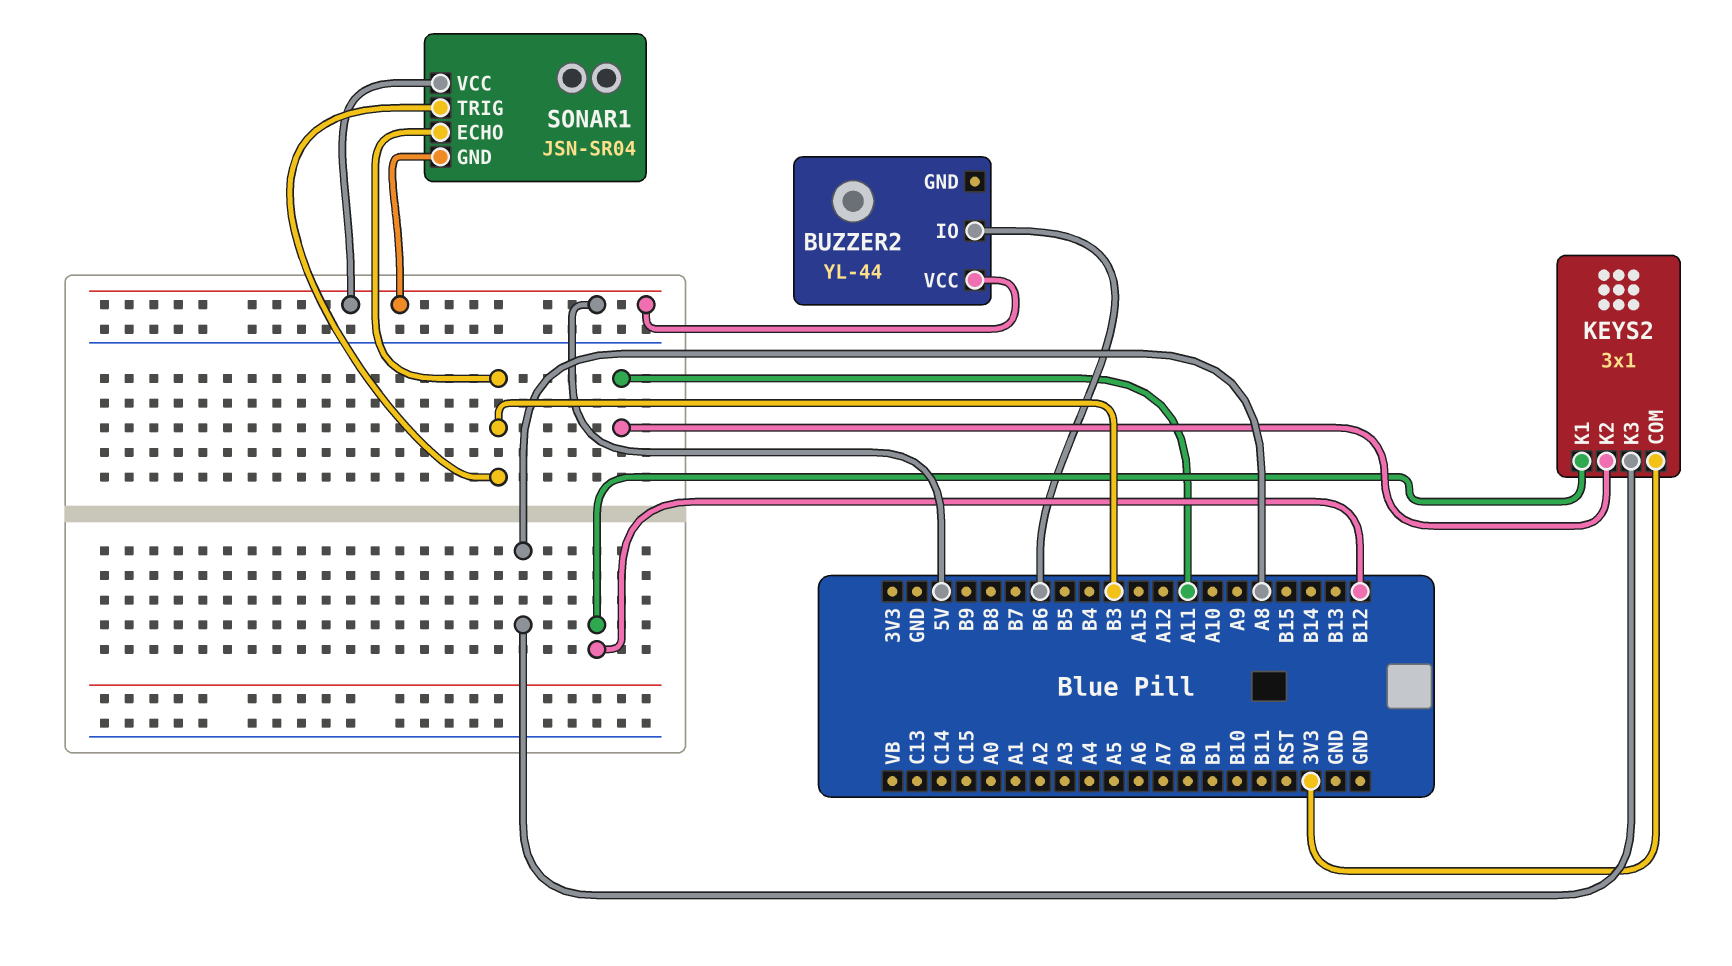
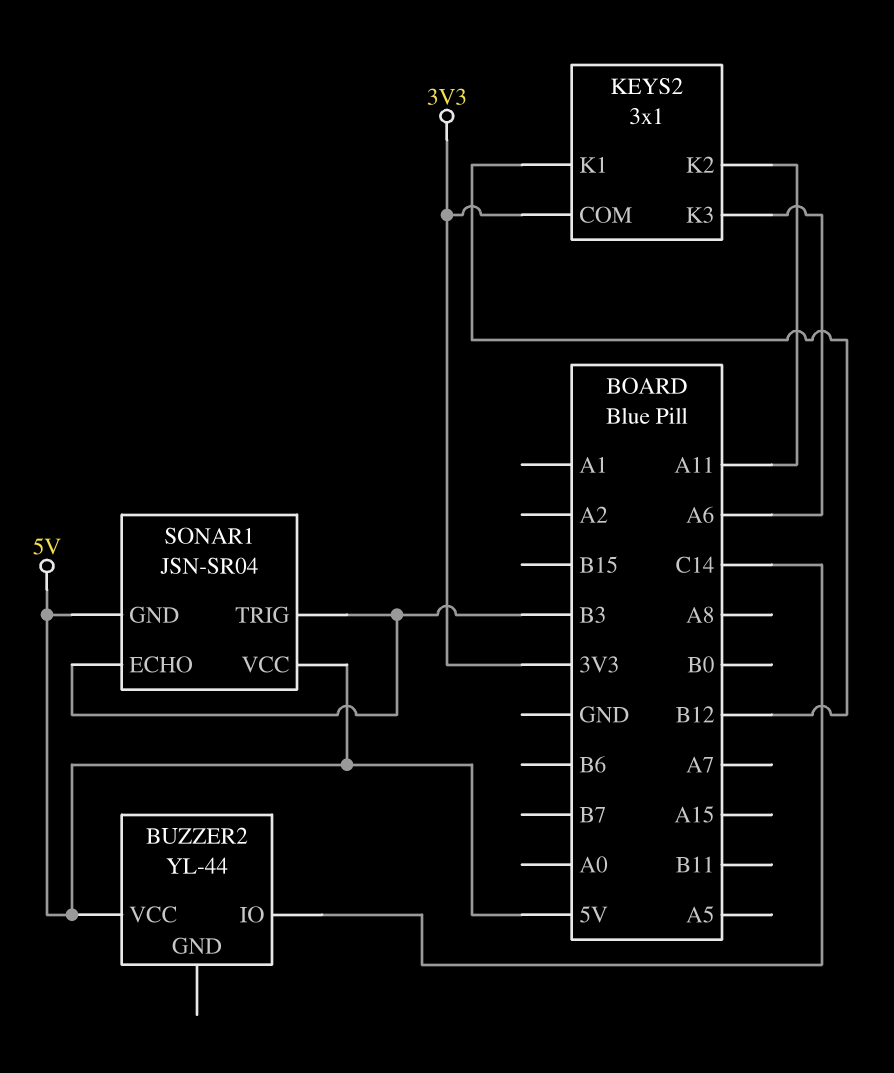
BUZZER2 pin IO: B6 -> C14
KEYS2 pin K3: A8 -> A6

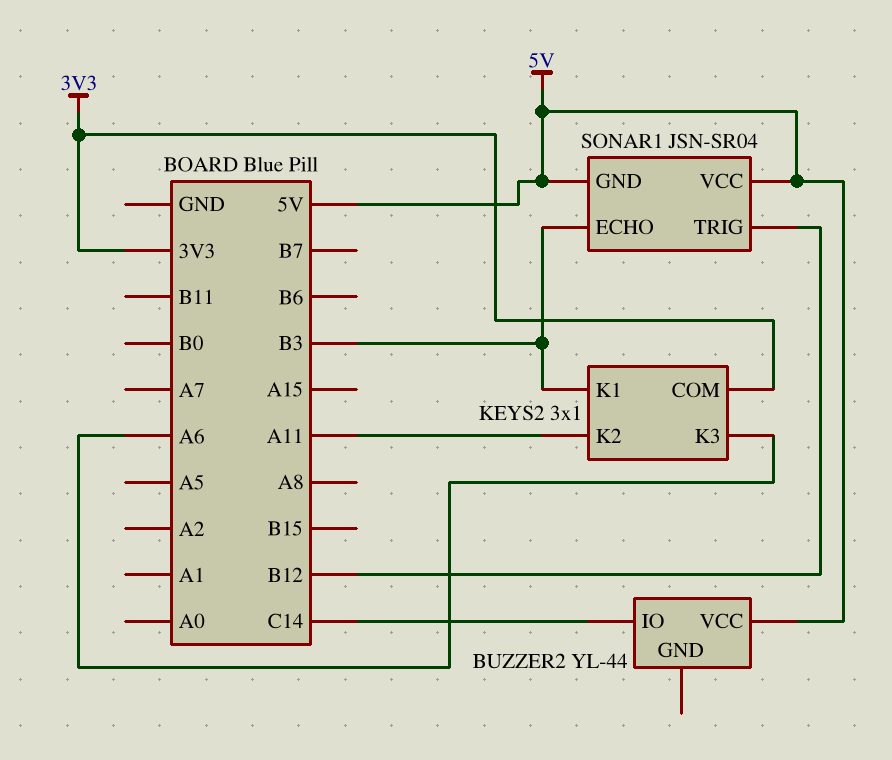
KEYS2 pin K1: B12 -> B3
SONAR1 pin TRIG: B3 -> B12

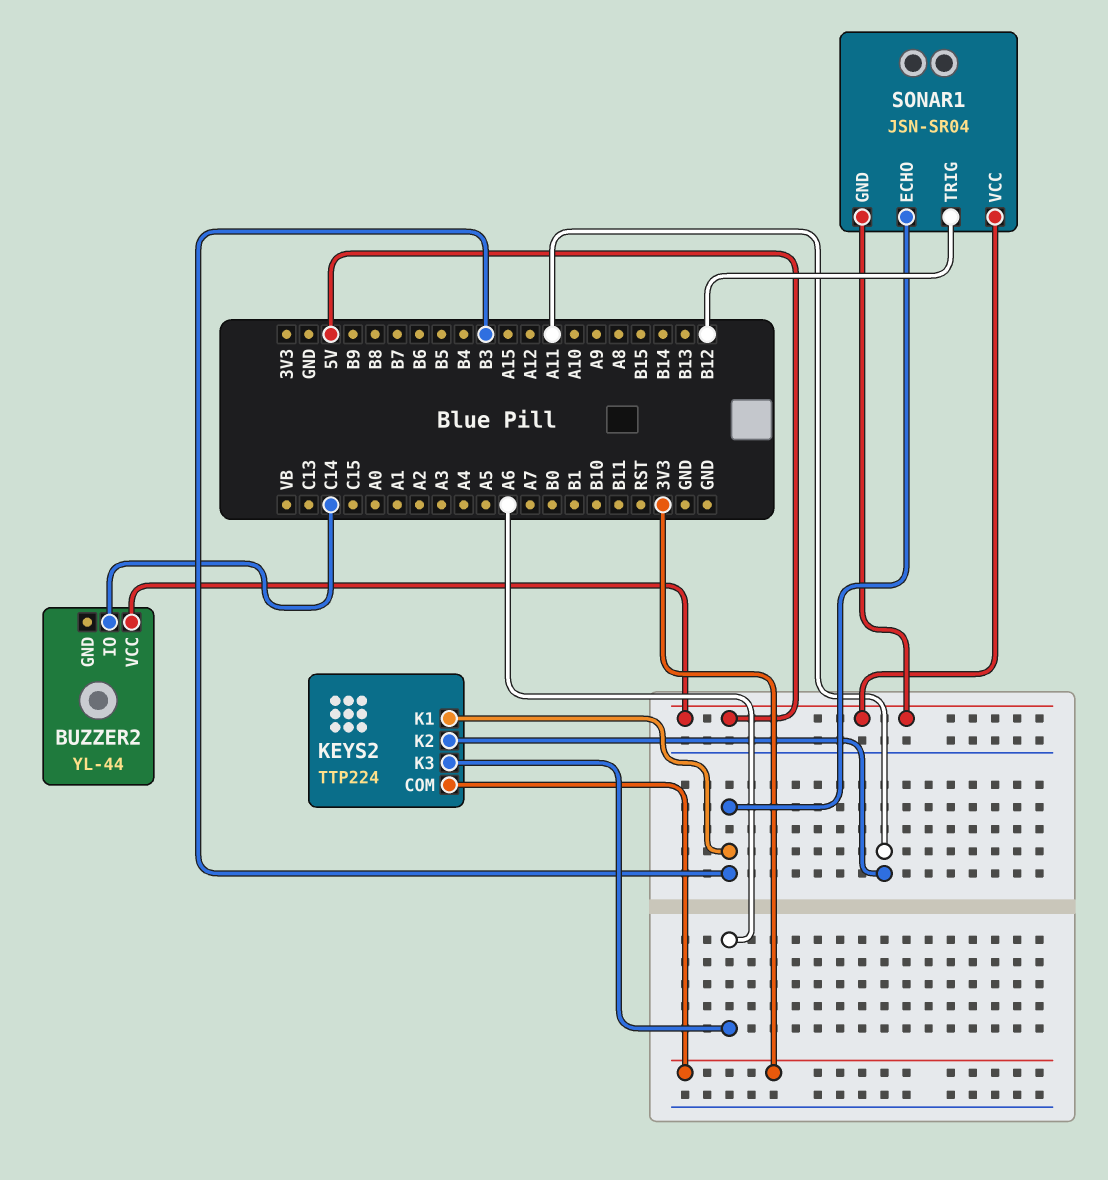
KEYS2: 3x1 -> TTP224

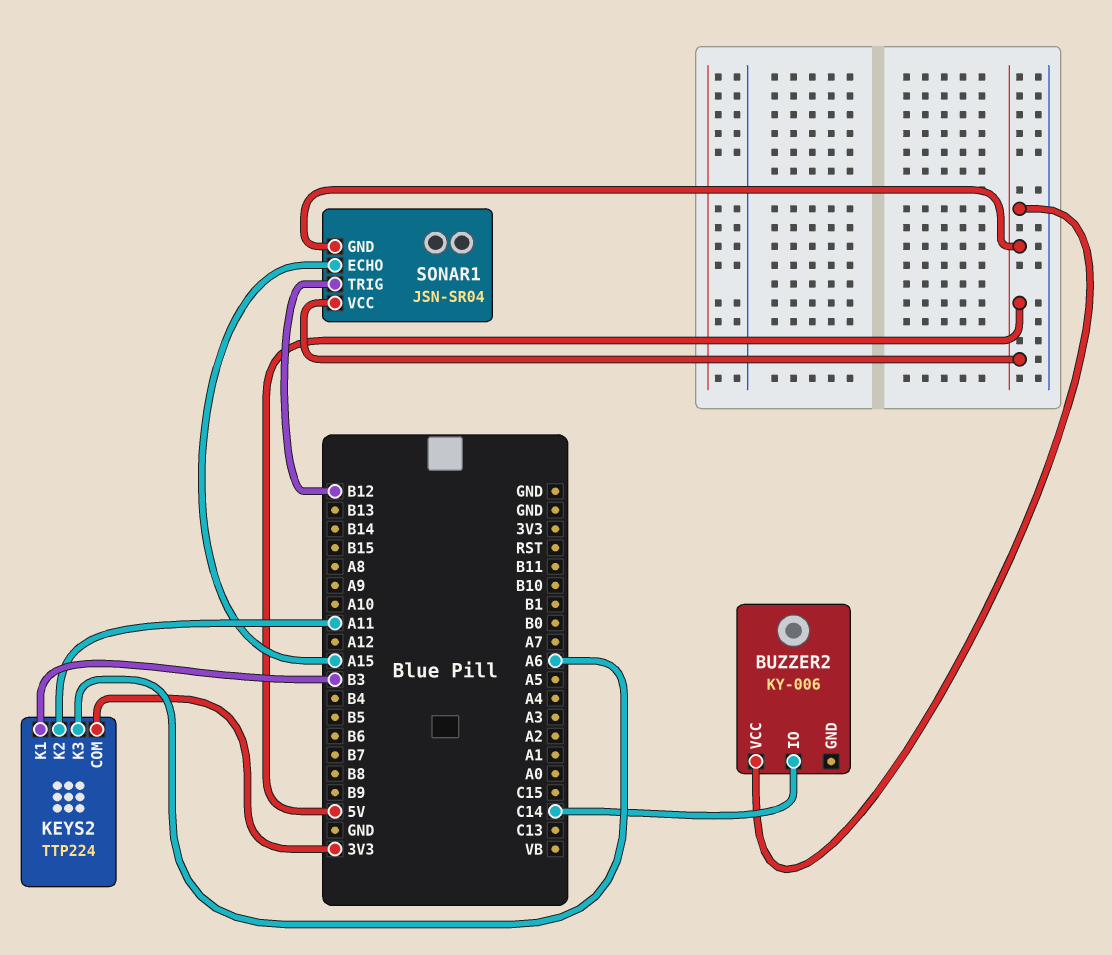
BUZZER2: YL-44 -> KY-006
SONAR1 pin ECHO: B3 -> A15

